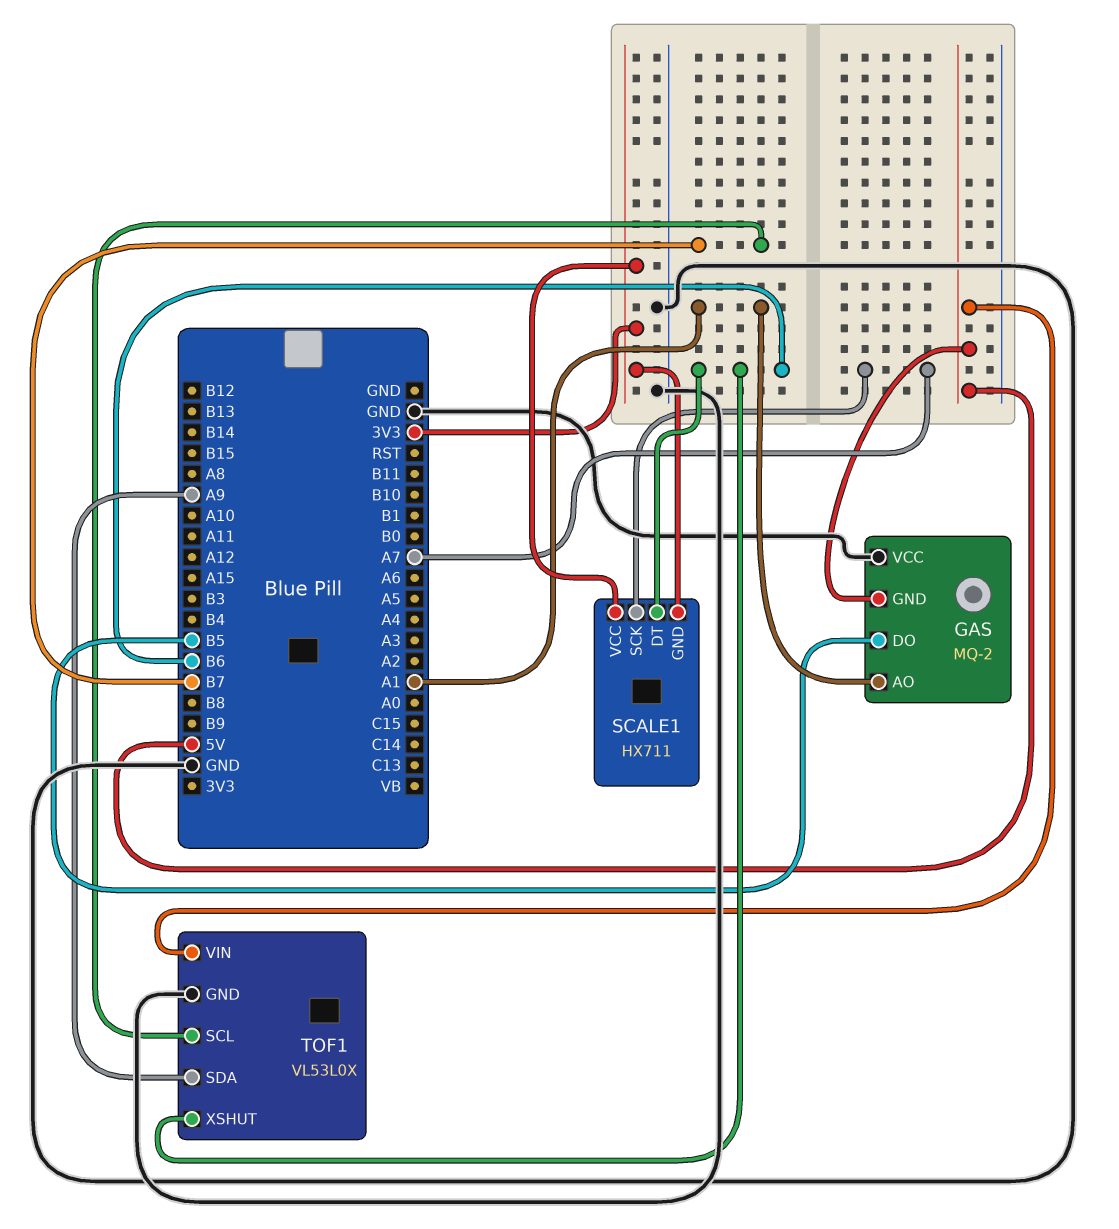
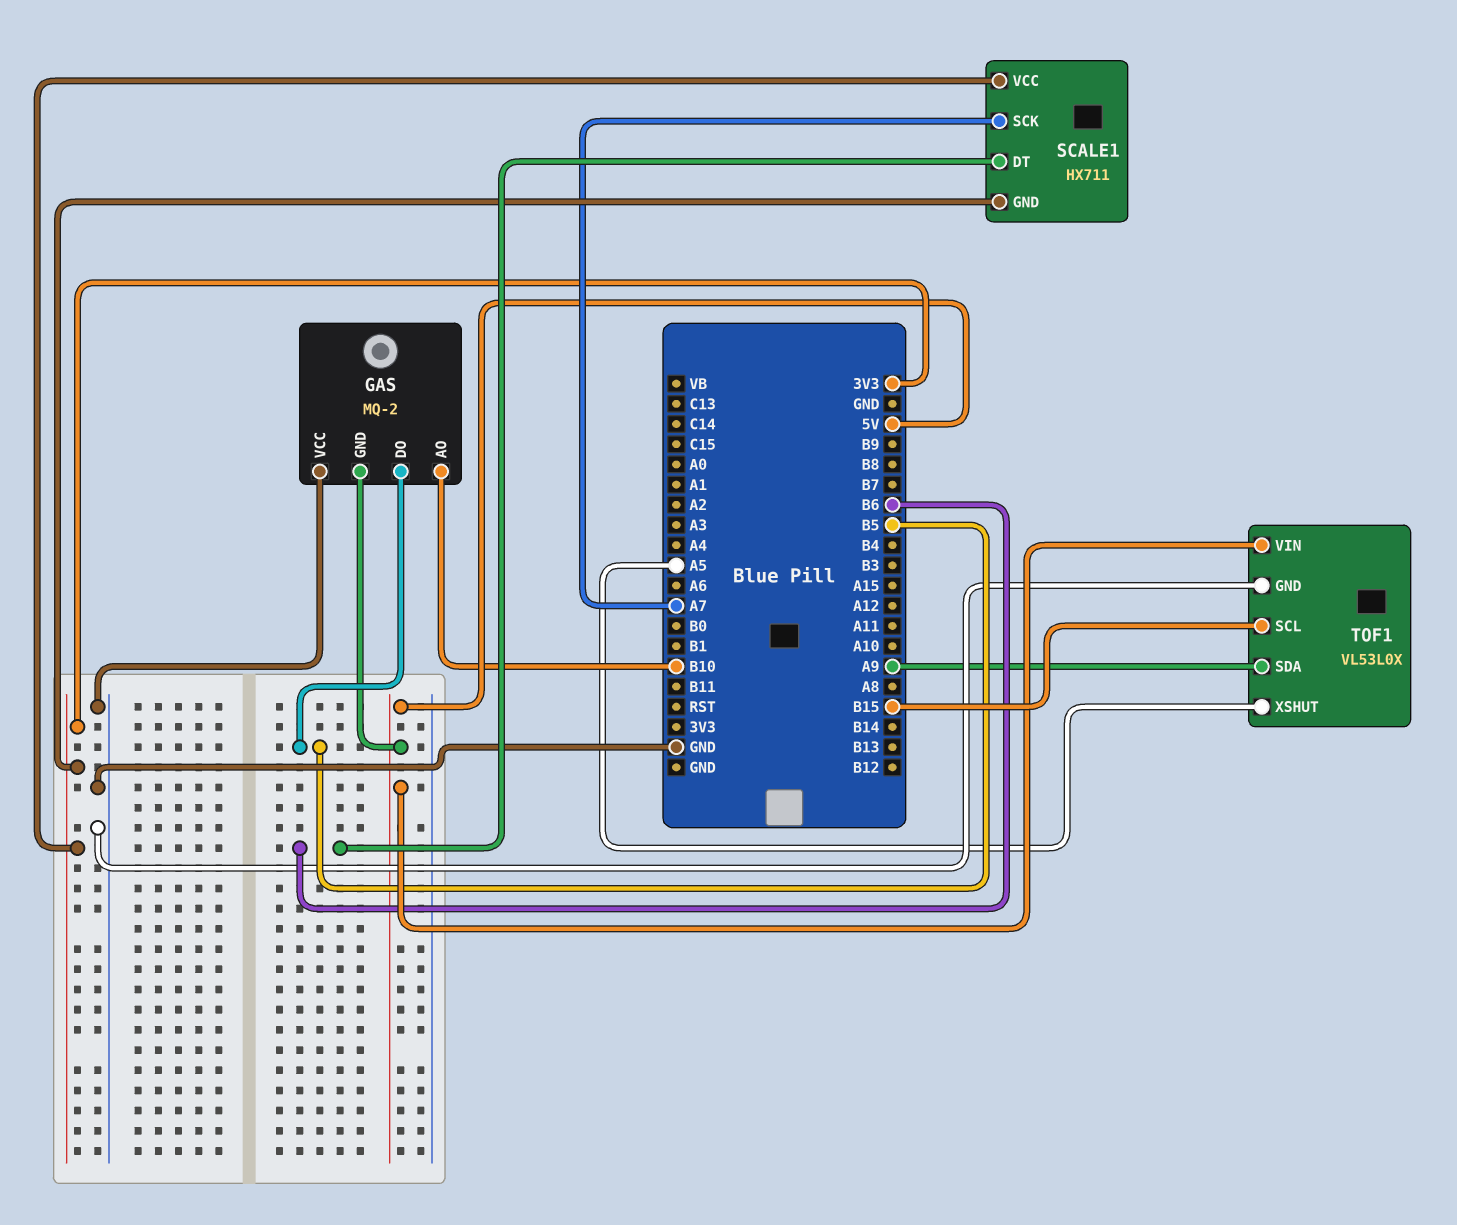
GAS pin AO: A1 -> B10
TOF1 pin SCL: B7 -> B15
TOF1 pin XSHUT: B6 -> A5

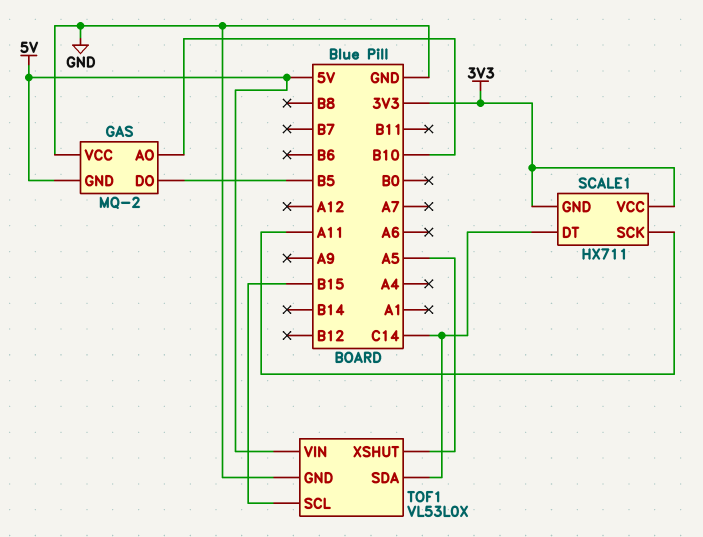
SCALE1 pin DT: B6 -> C14
SCALE1 pin SCK: A7 -> A11
TOF1 pin SDA: A9 -> C14

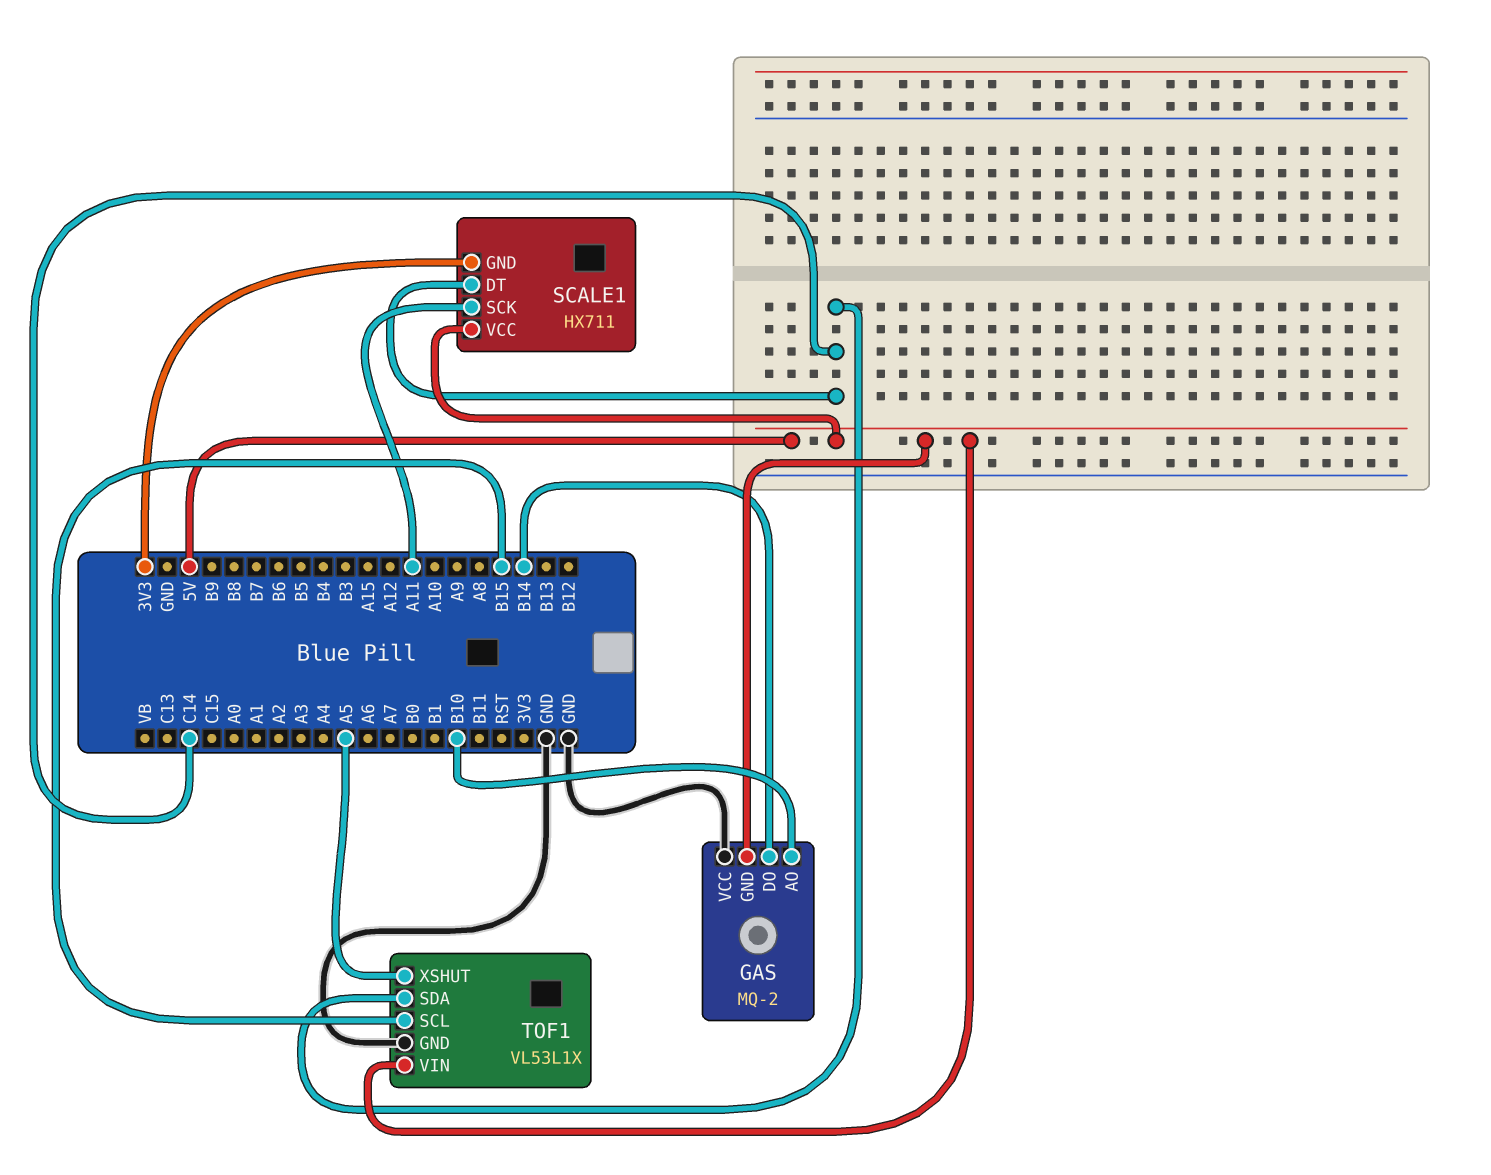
GAS pin DO: B5 -> B14
SCALE1 pin VCC: 3V3 -> 5V
TOF1: VL53L0X -> VL53L1X

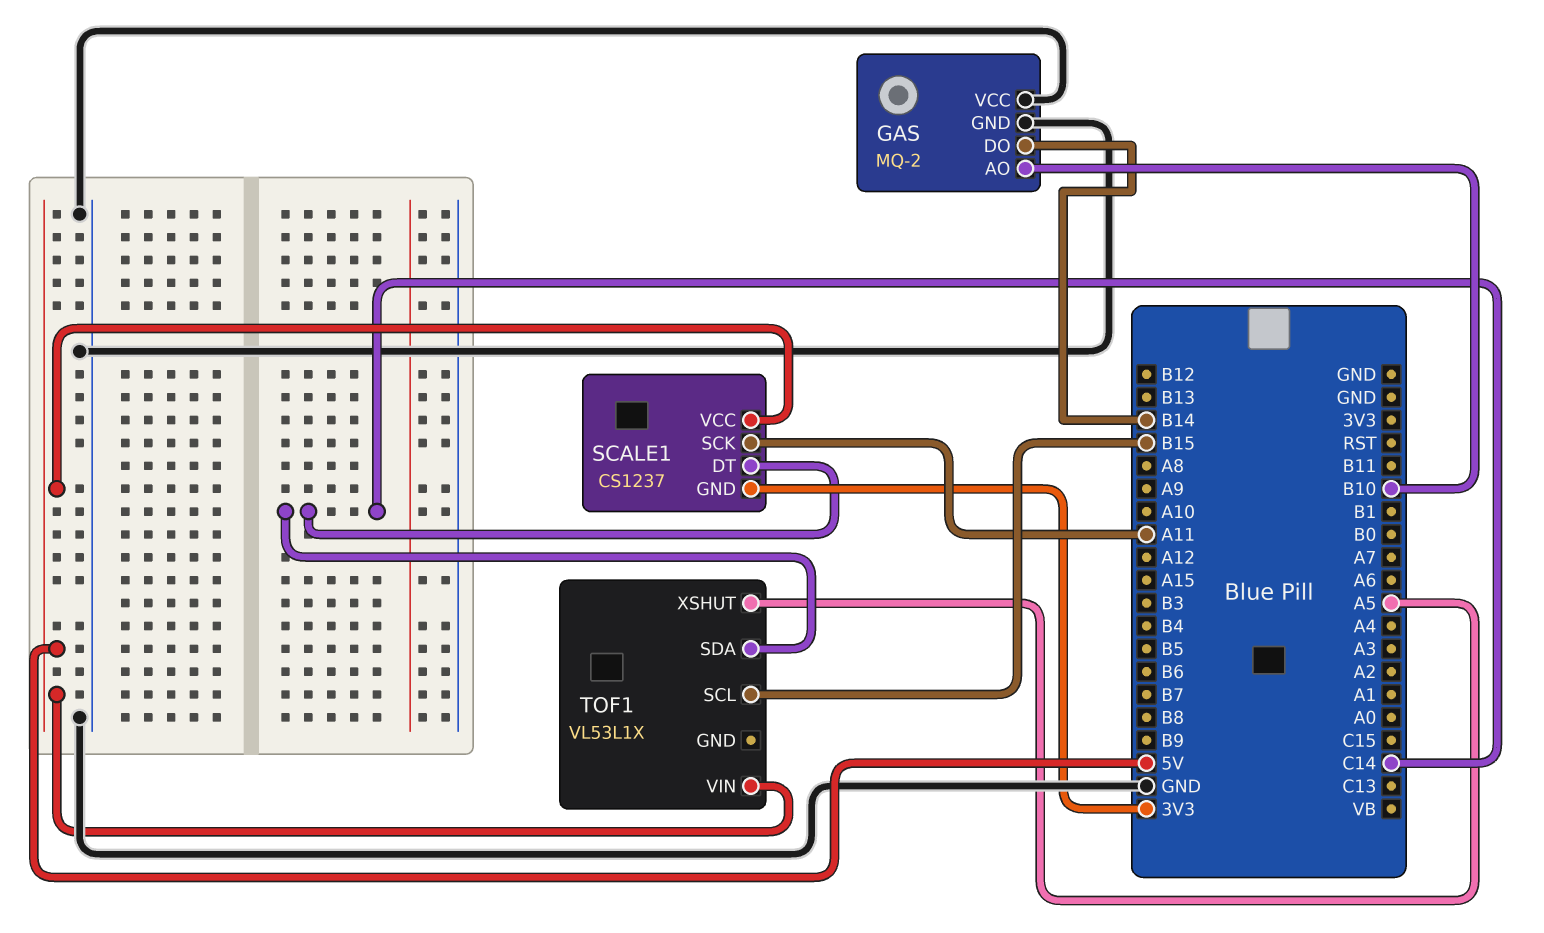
GAS pin GND: 5V -> GND
SCALE1: HX711 -> CS1237
TOF1 pin GND: GND -> none

